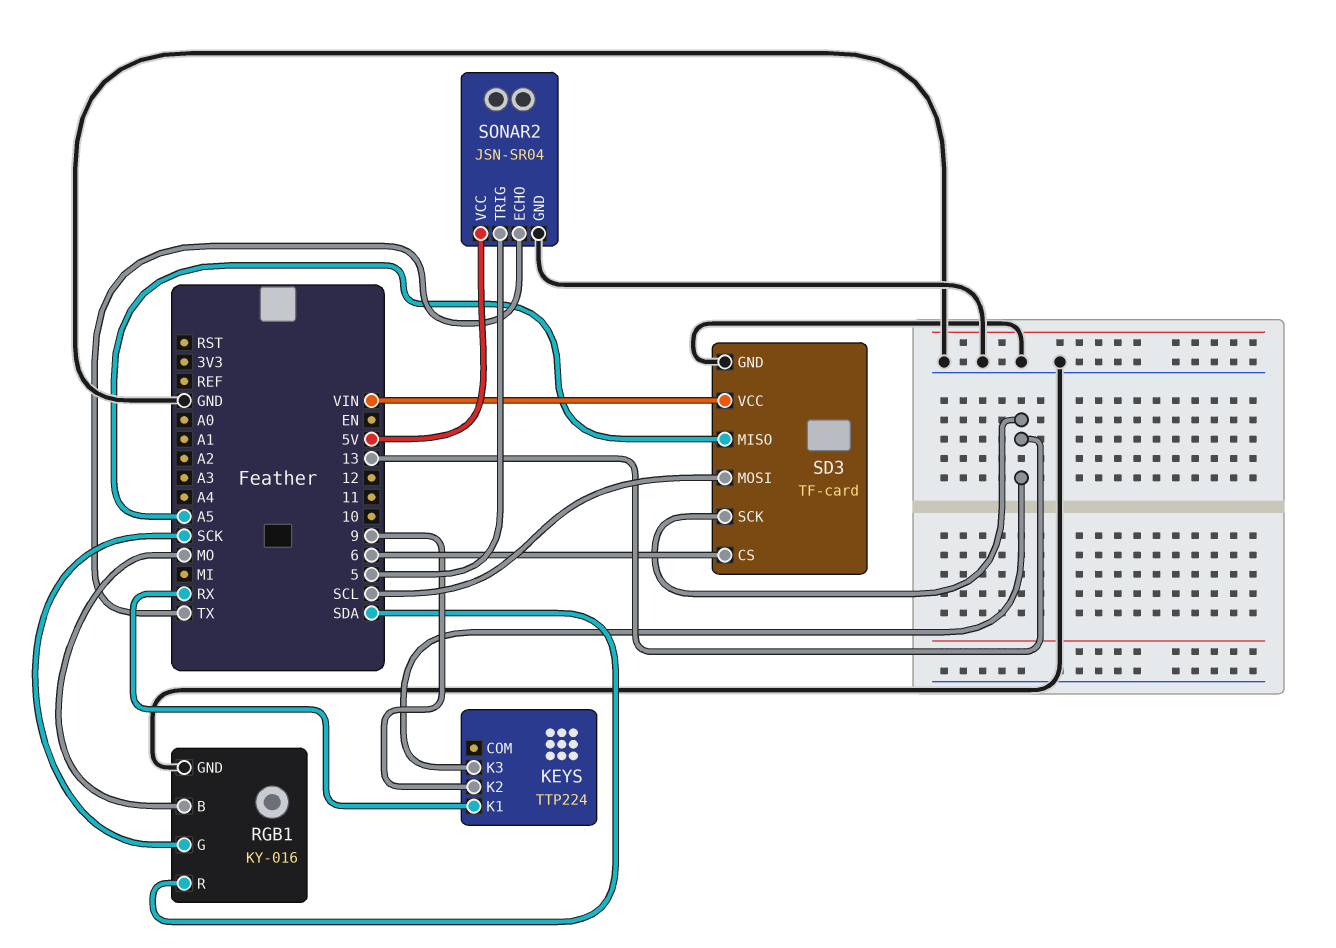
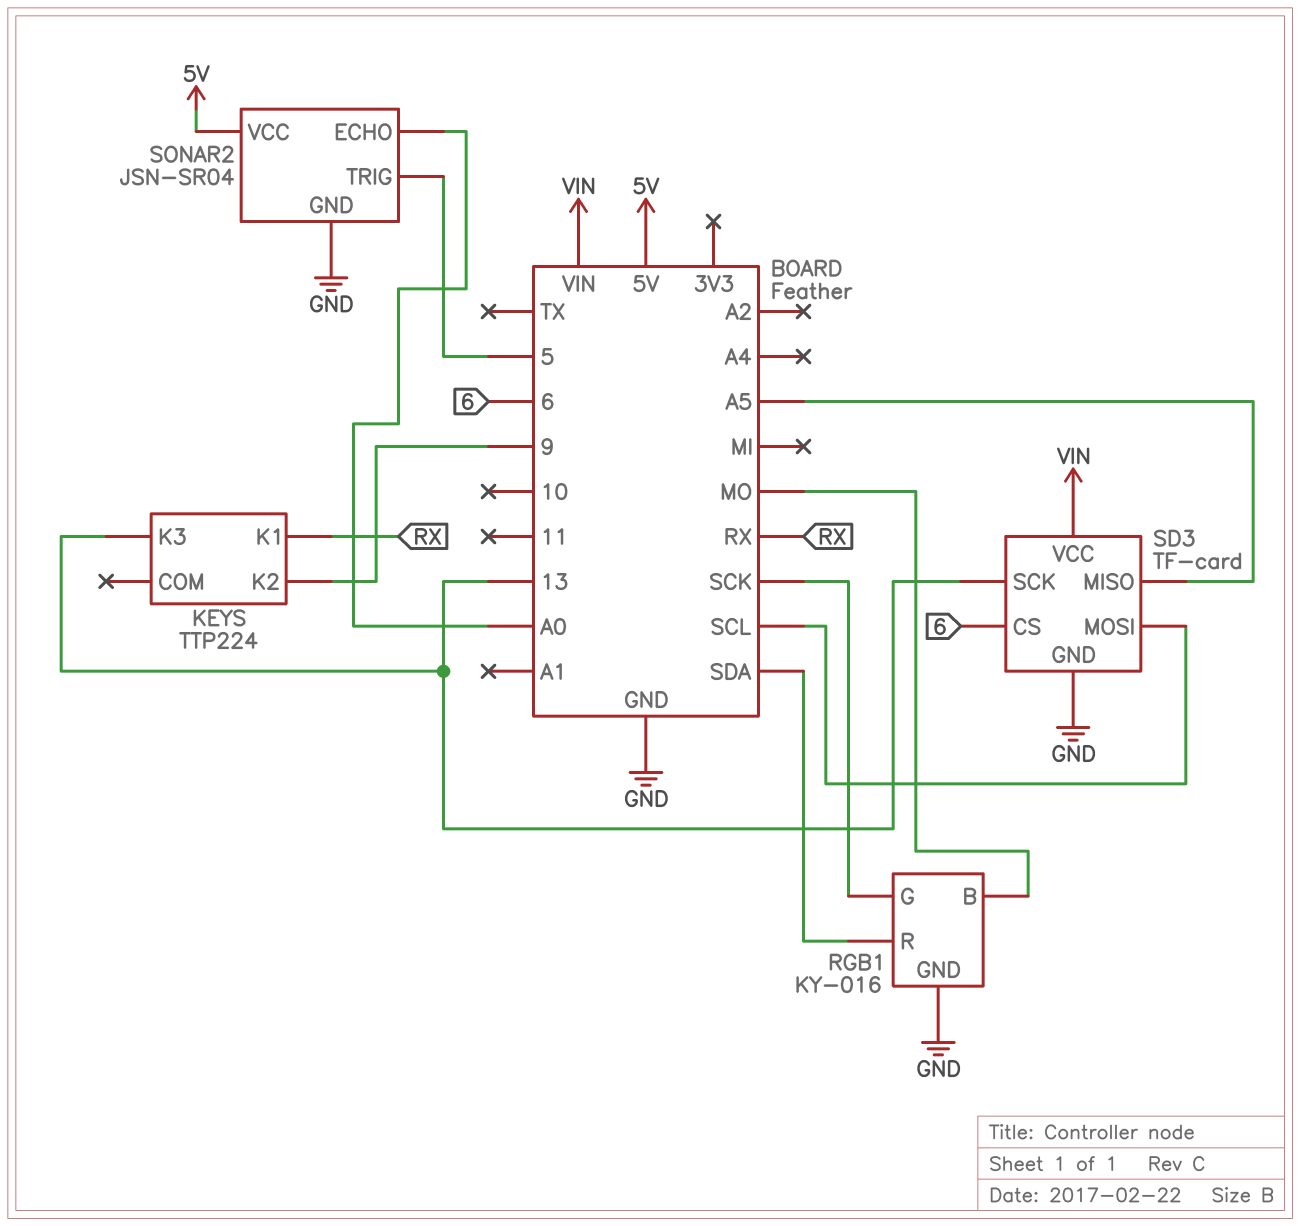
SONAR2 pin ECHO: TX -> A0

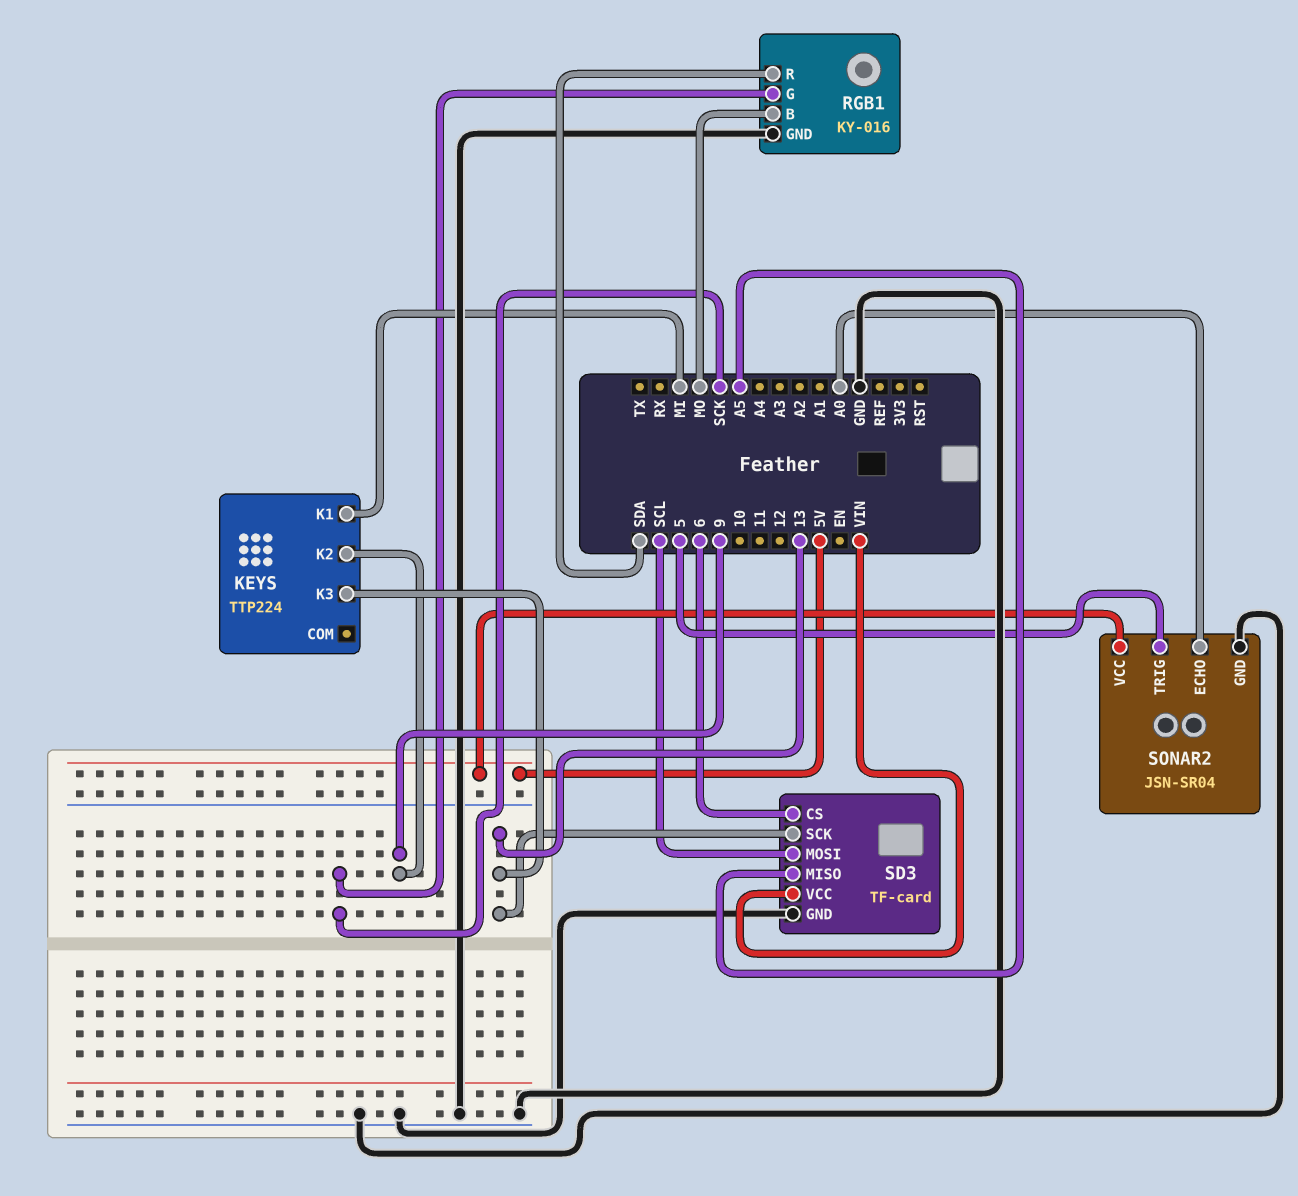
KEYS pin K1: RX -> MI

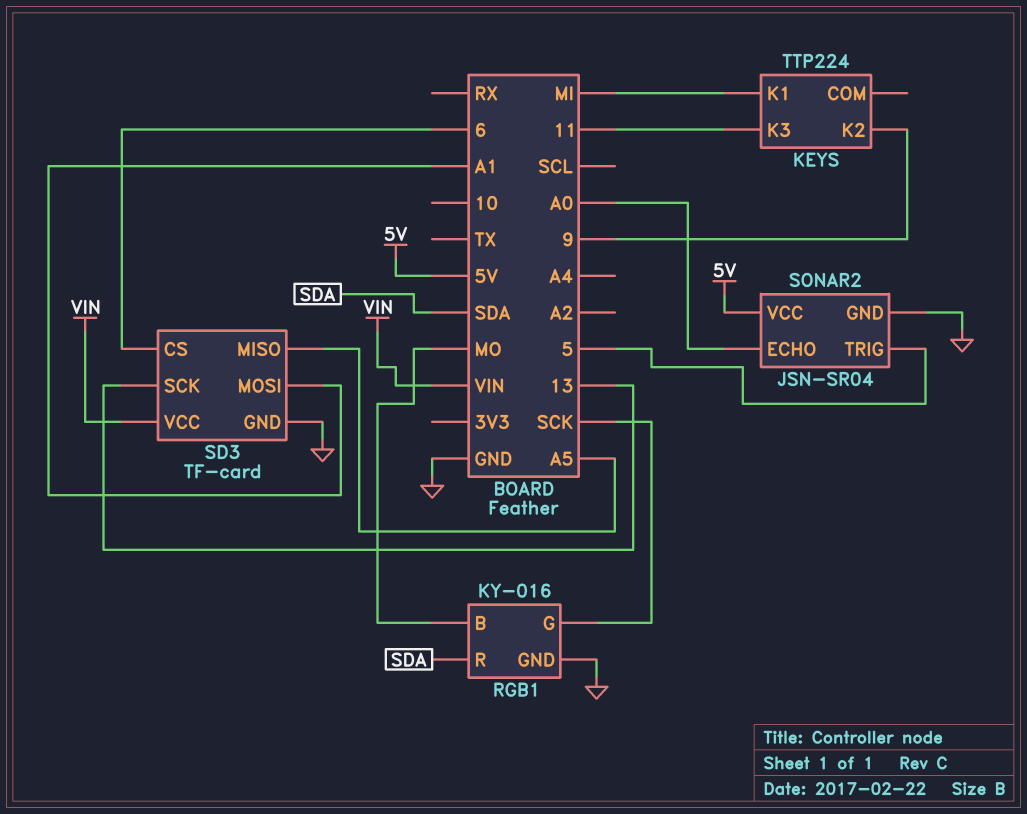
KEYS pin K3: 13 -> 11
SD3 pin MOSI: SCL -> A1

